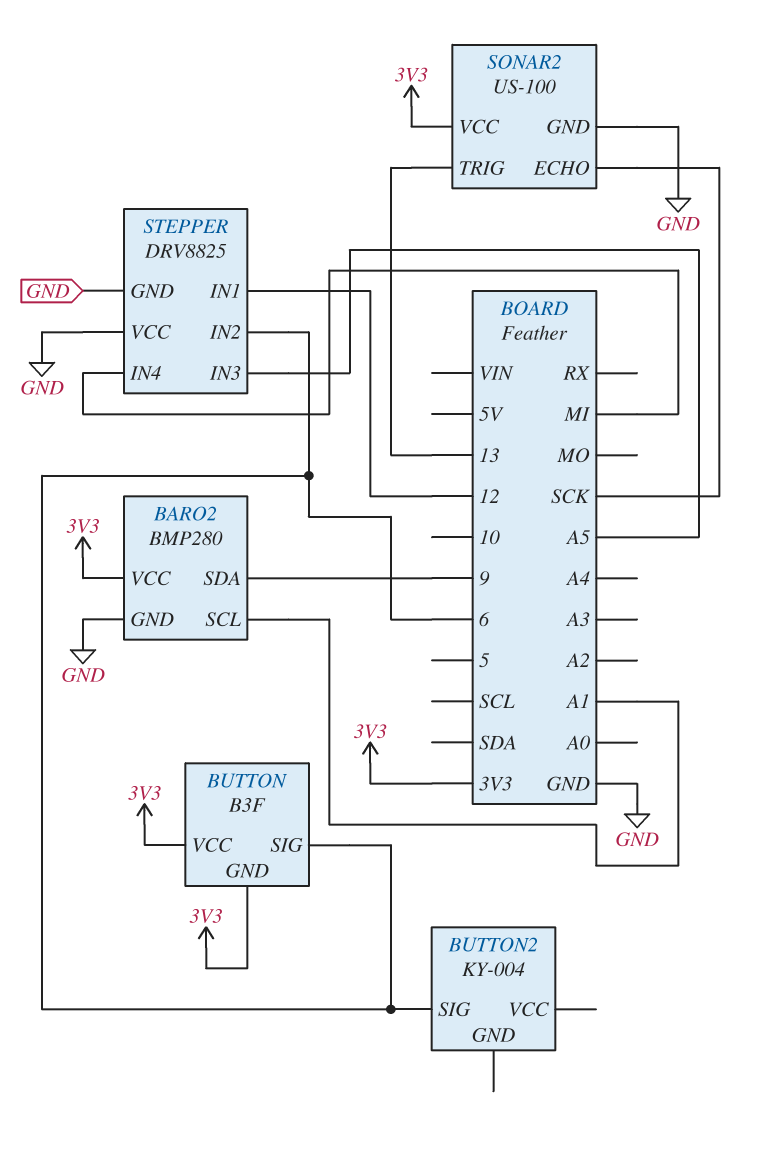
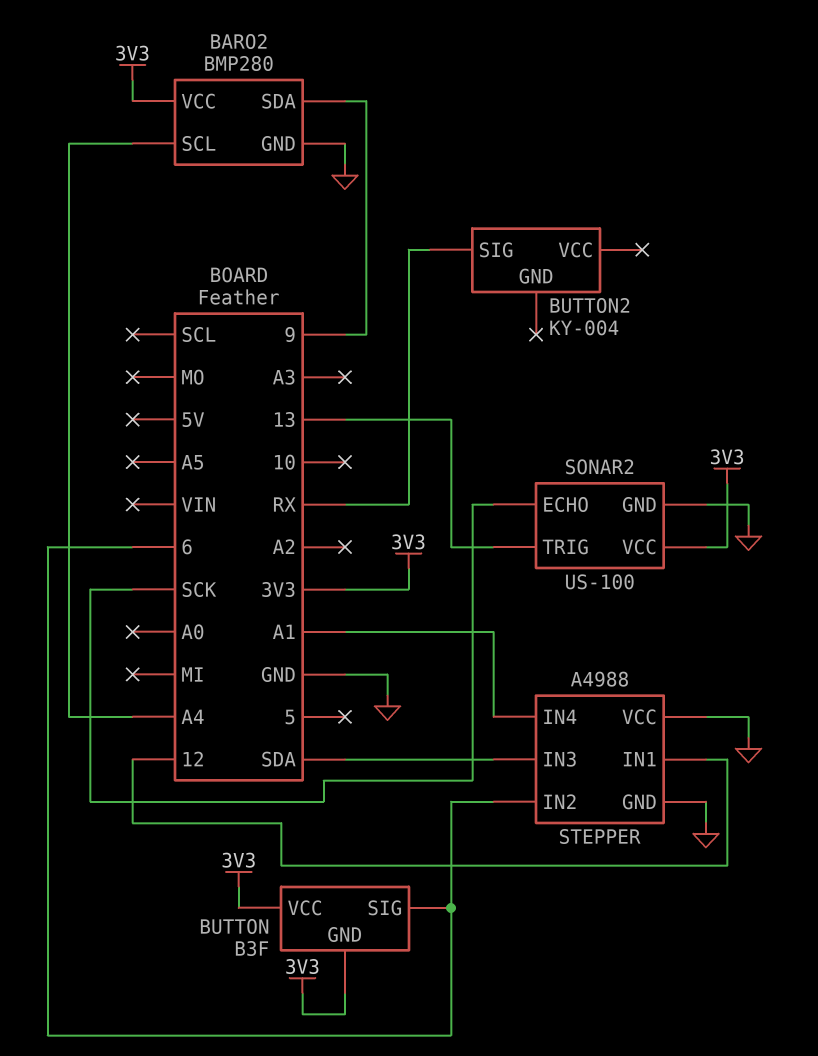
BARO2 pin SCL: A1 -> A4
BUTTON2 pin SIG: 6 -> RX
STEPPER: DRV8825 -> A4988
STEPPER pin IN3: A5 -> SDA
STEPPER pin IN4: MI -> A1

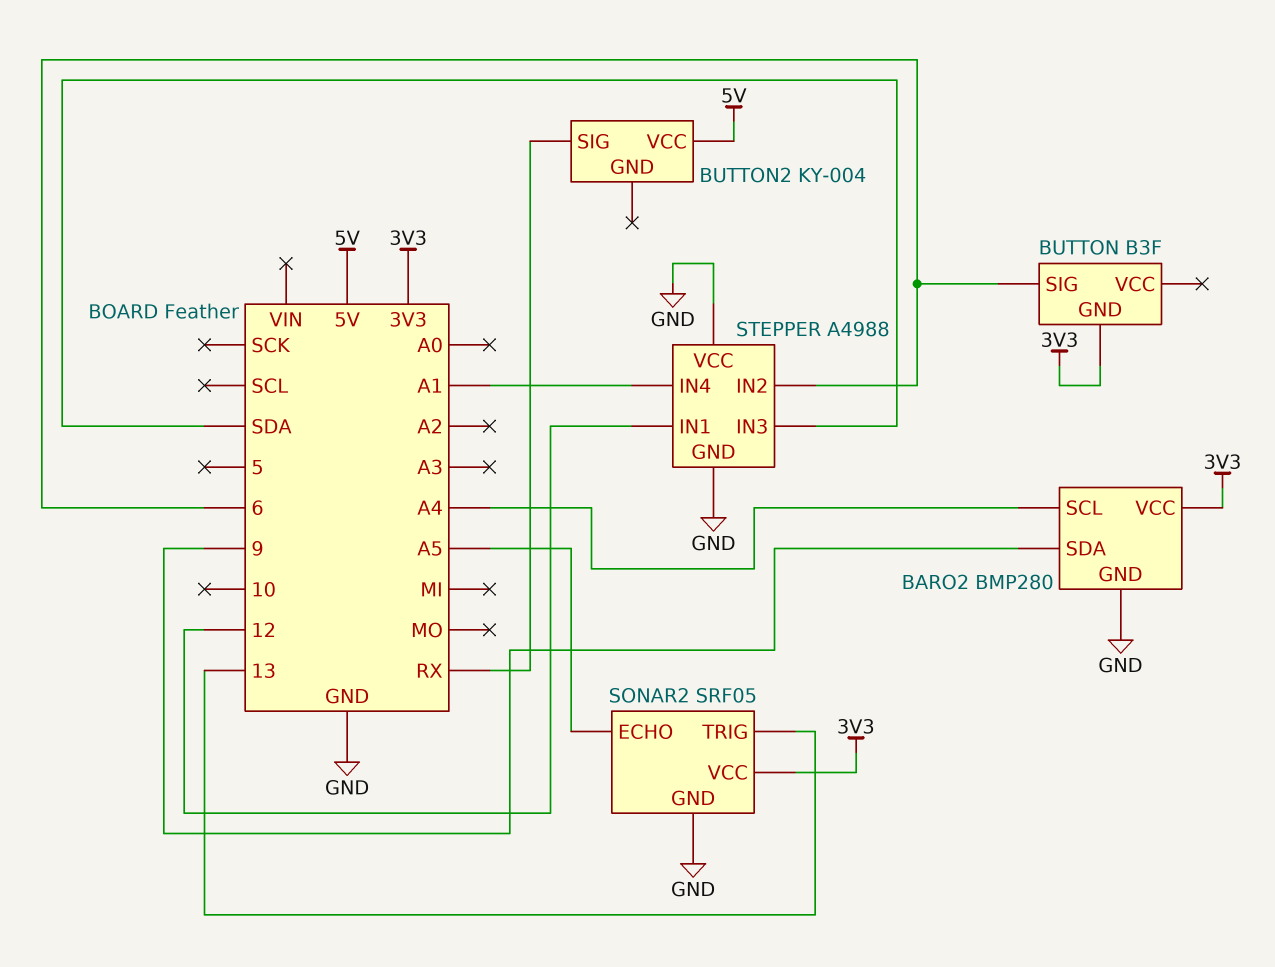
BUTTON pin VCC: 3V3 -> none
BUTTON2 pin VCC: none -> 5V
SONAR2: US-100 -> SRF05
SONAR2 pin ECHO: SCK -> A5

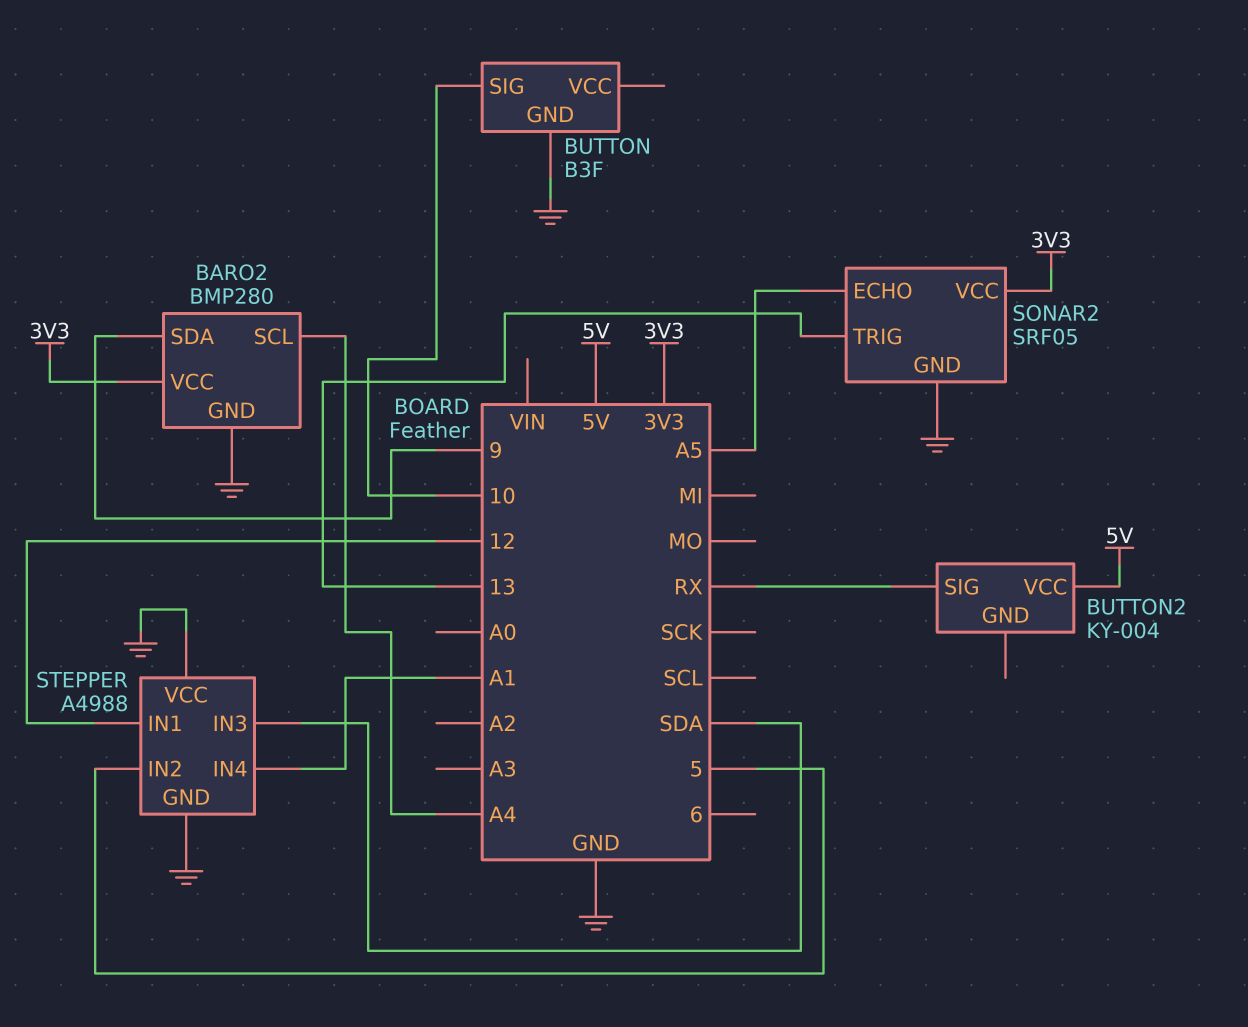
BUTTON pin GND: 3V3 -> GND
BUTTON pin SIG: 6 -> 10
STEPPER pin IN2: 6 -> 5

